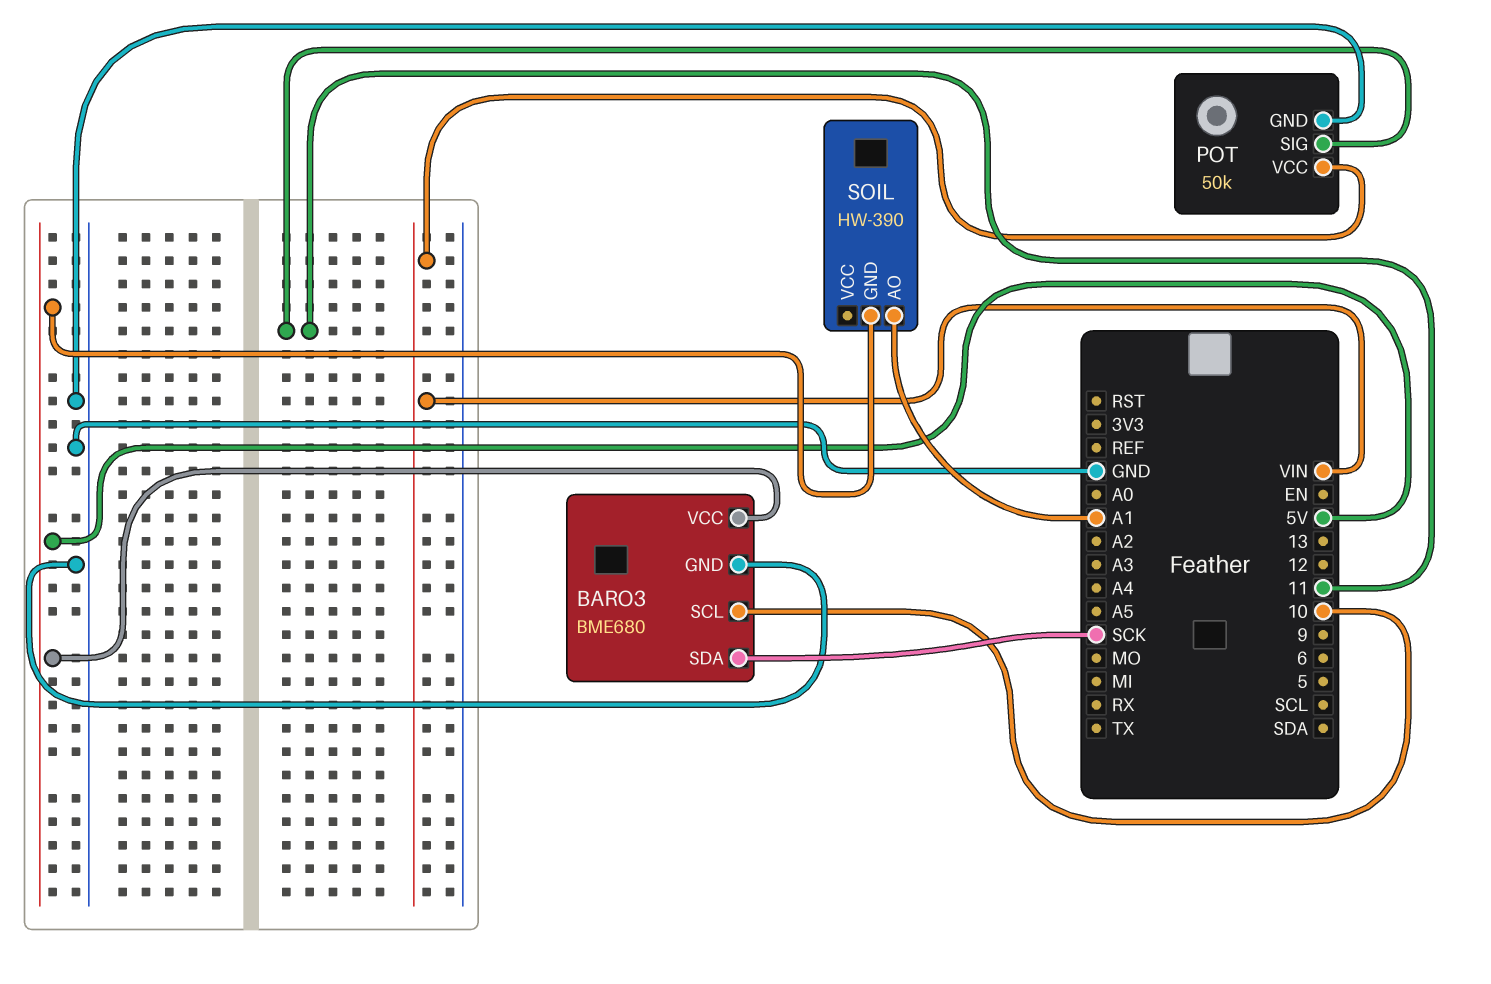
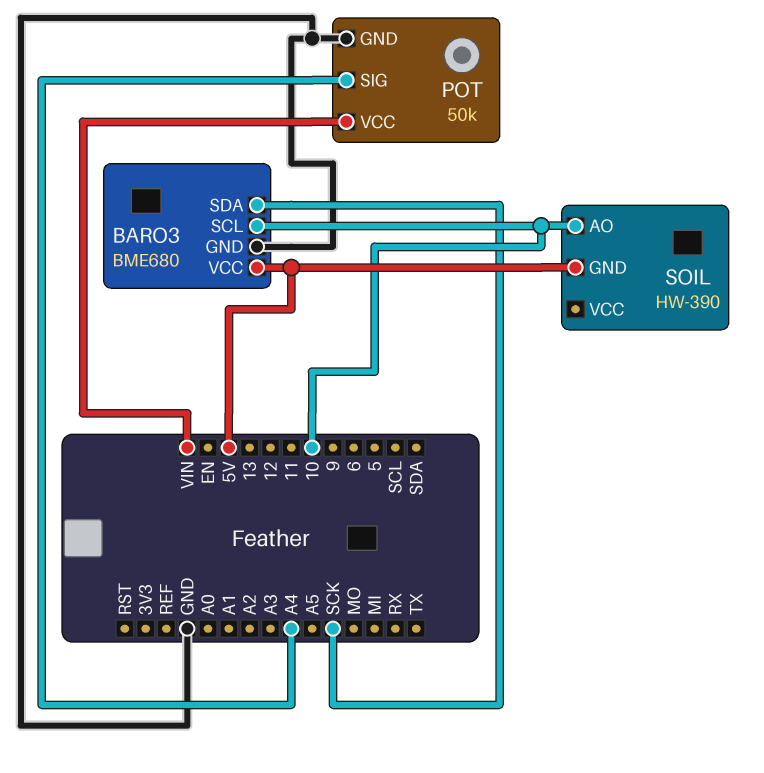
POT pin SIG: 11 -> A4
SOIL pin AO: A1 -> 10

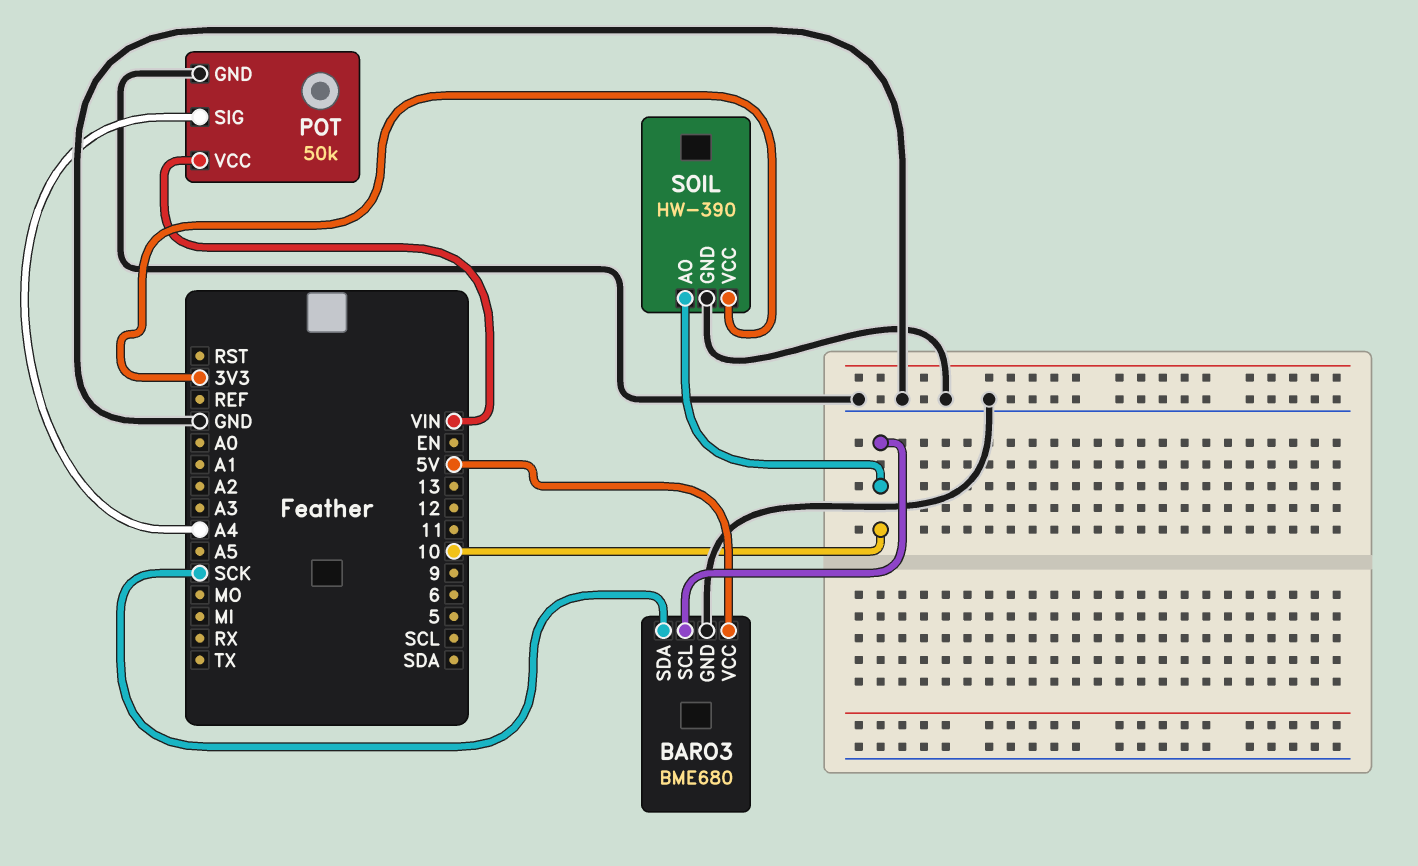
SOIL pin GND: 5V -> GND
SOIL pin VCC: none -> 3V3

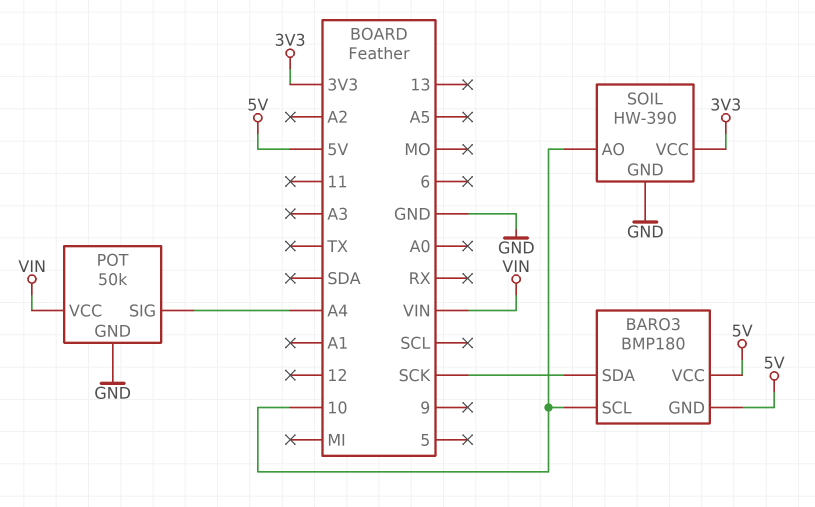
BARO3: BME680 -> BMP180
BARO3 pin GND: GND -> 5V

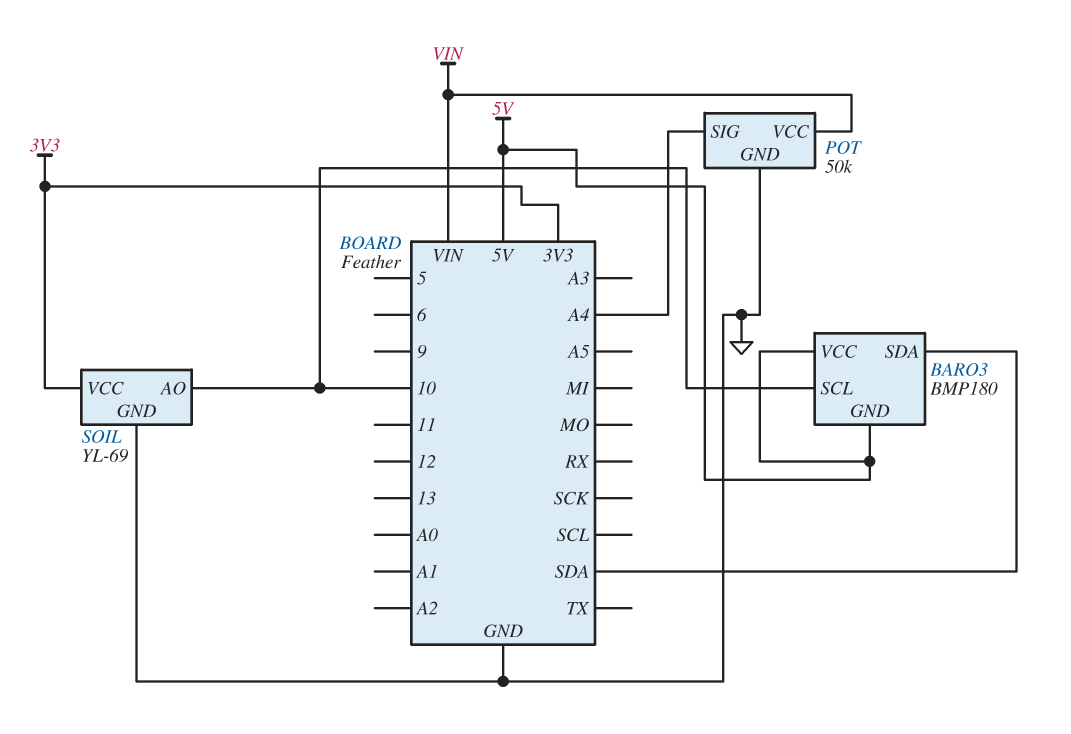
BARO3 pin SDA: SCK -> SDA
SOIL: HW-390 -> YL-69

